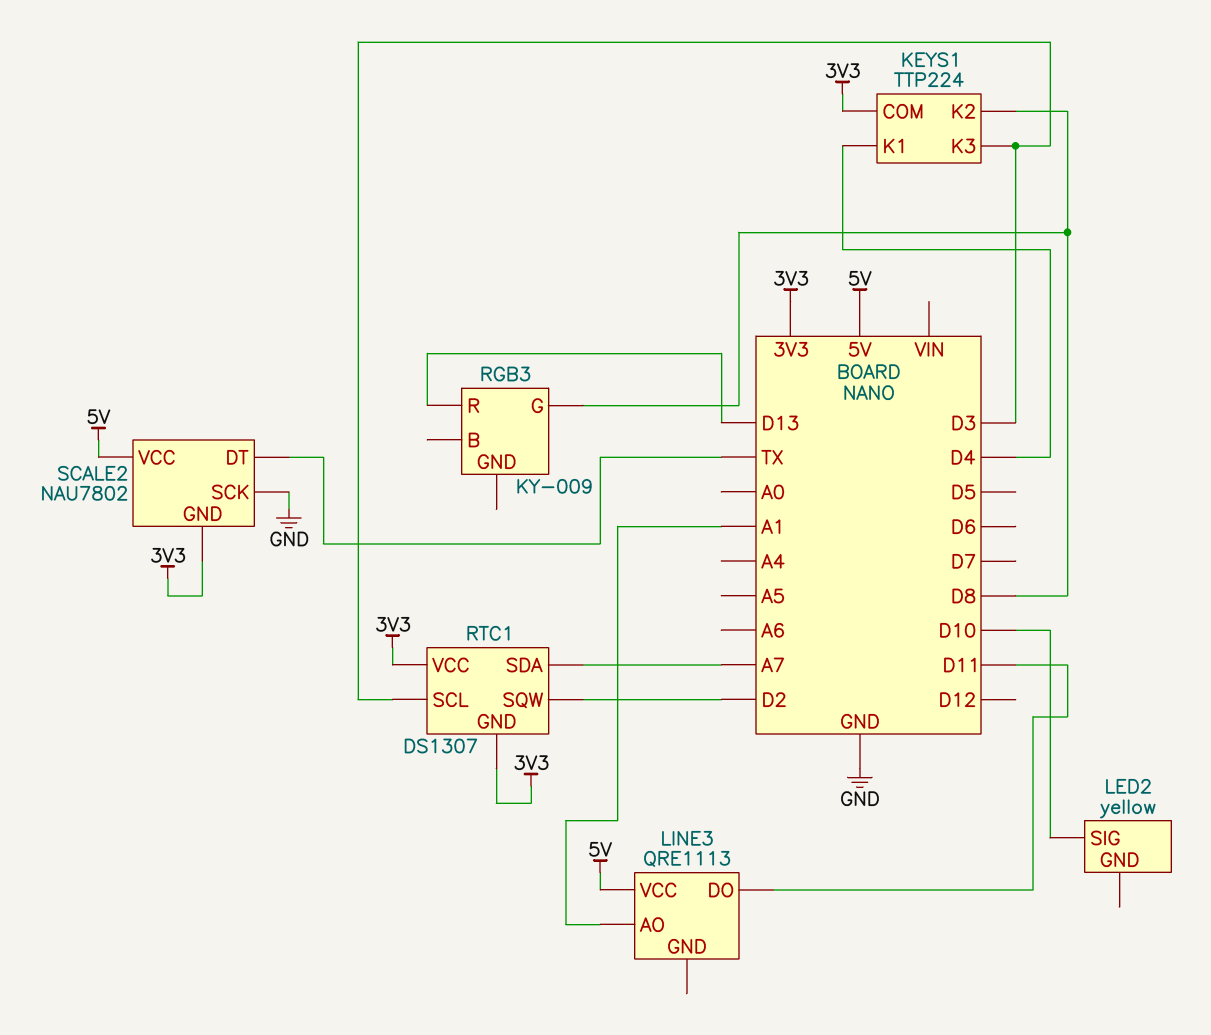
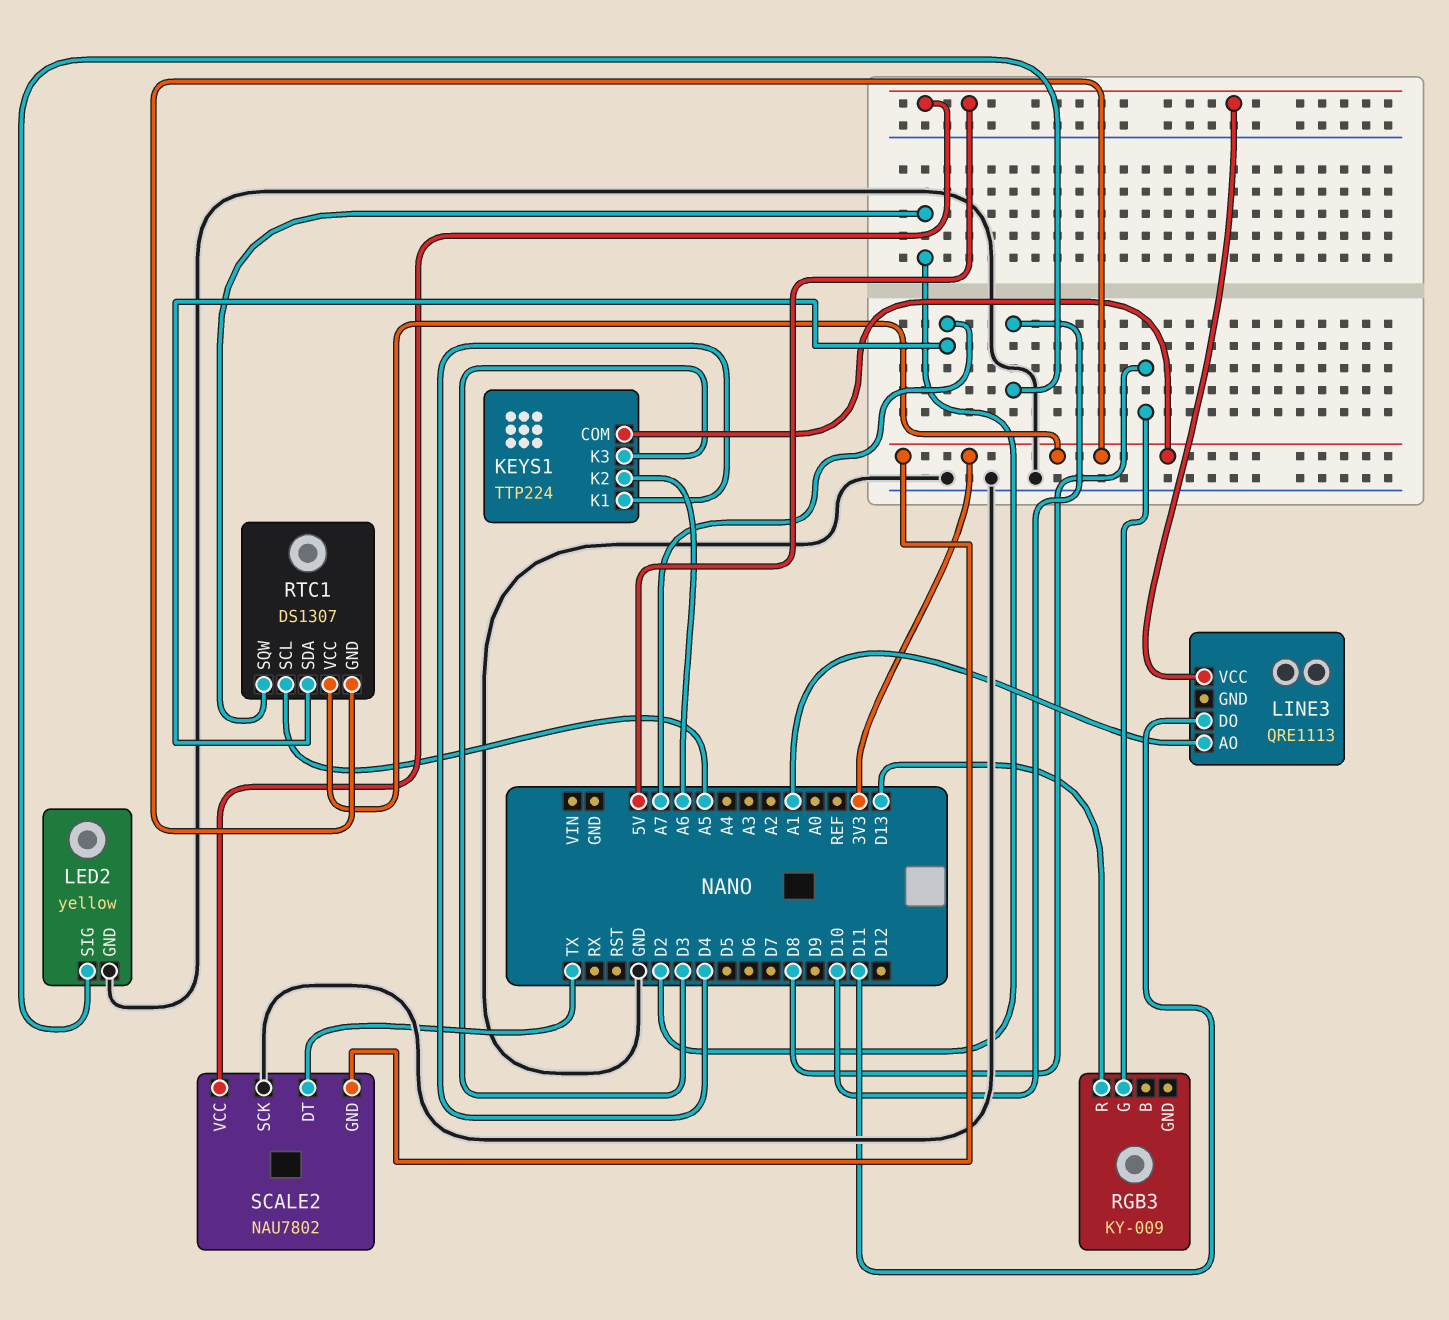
KEYS1 pin K2: D8 -> A6
LED2 pin GND: none -> GND
RTC1 pin SCL: D3 -> A5

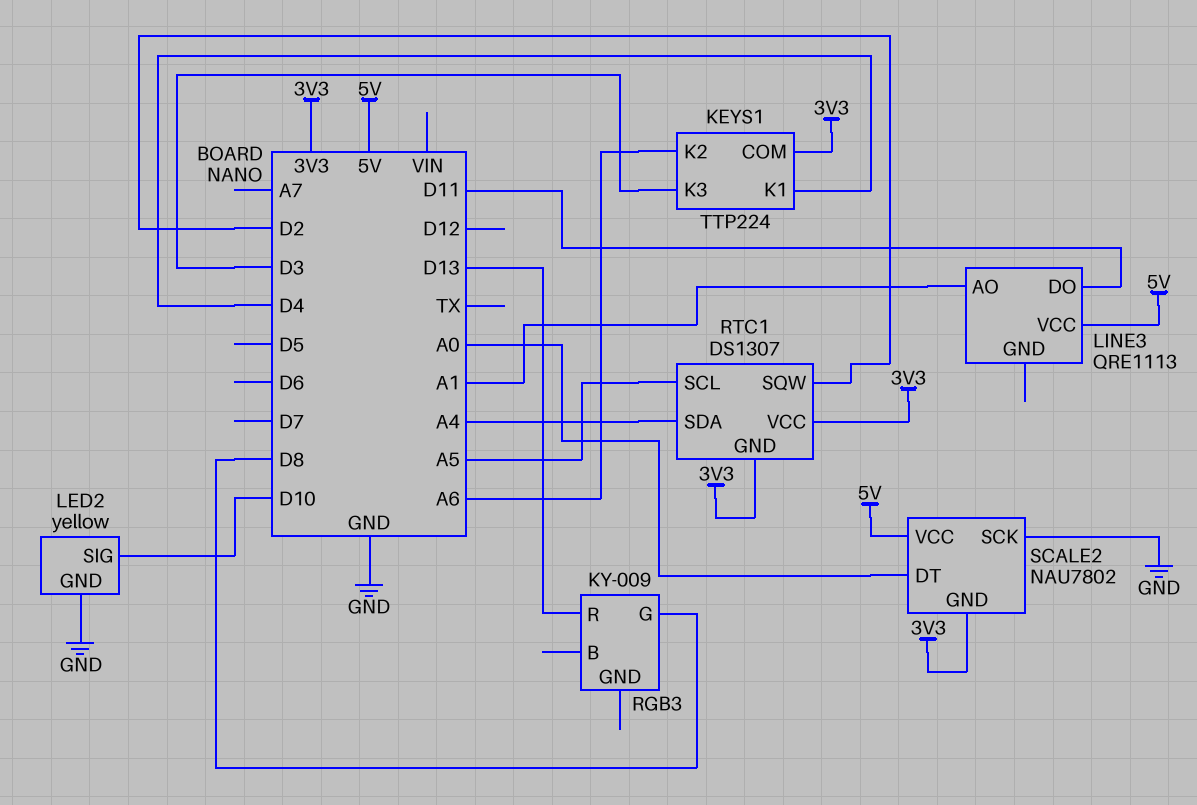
RTC1 pin SDA: A7 -> A4
SCALE2 pin DT: TX -> A0

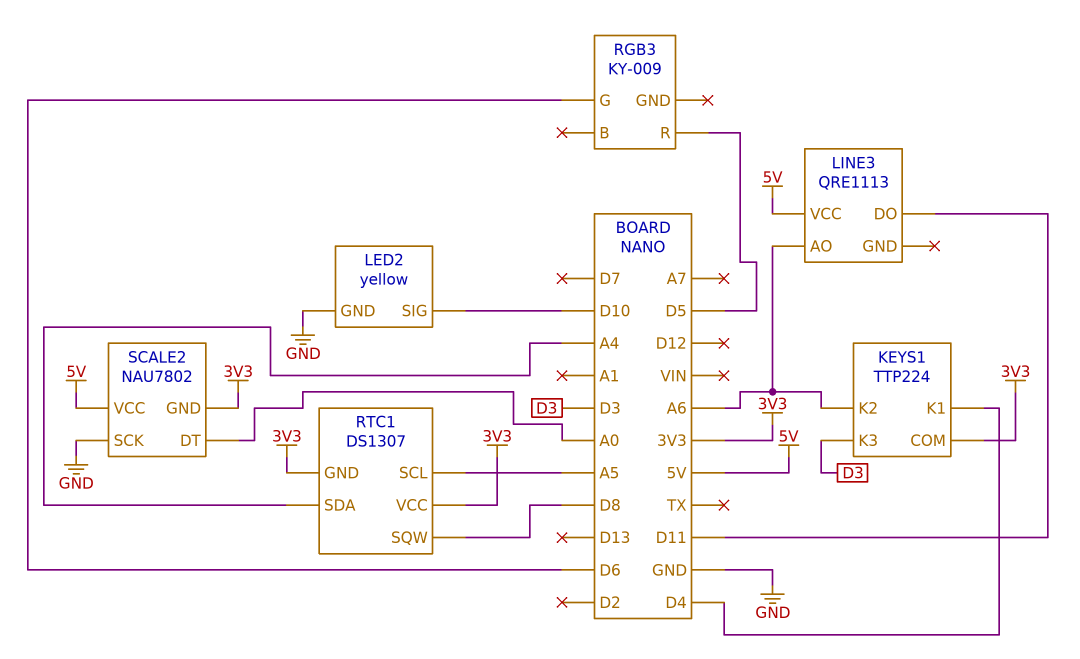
LINE3 pin AO: A1 -> A6
RGB3 pin G: D8 -> D6
RGB3 pin R: D13 -> D5
RTC1 pin SQW: D2 -> D8

